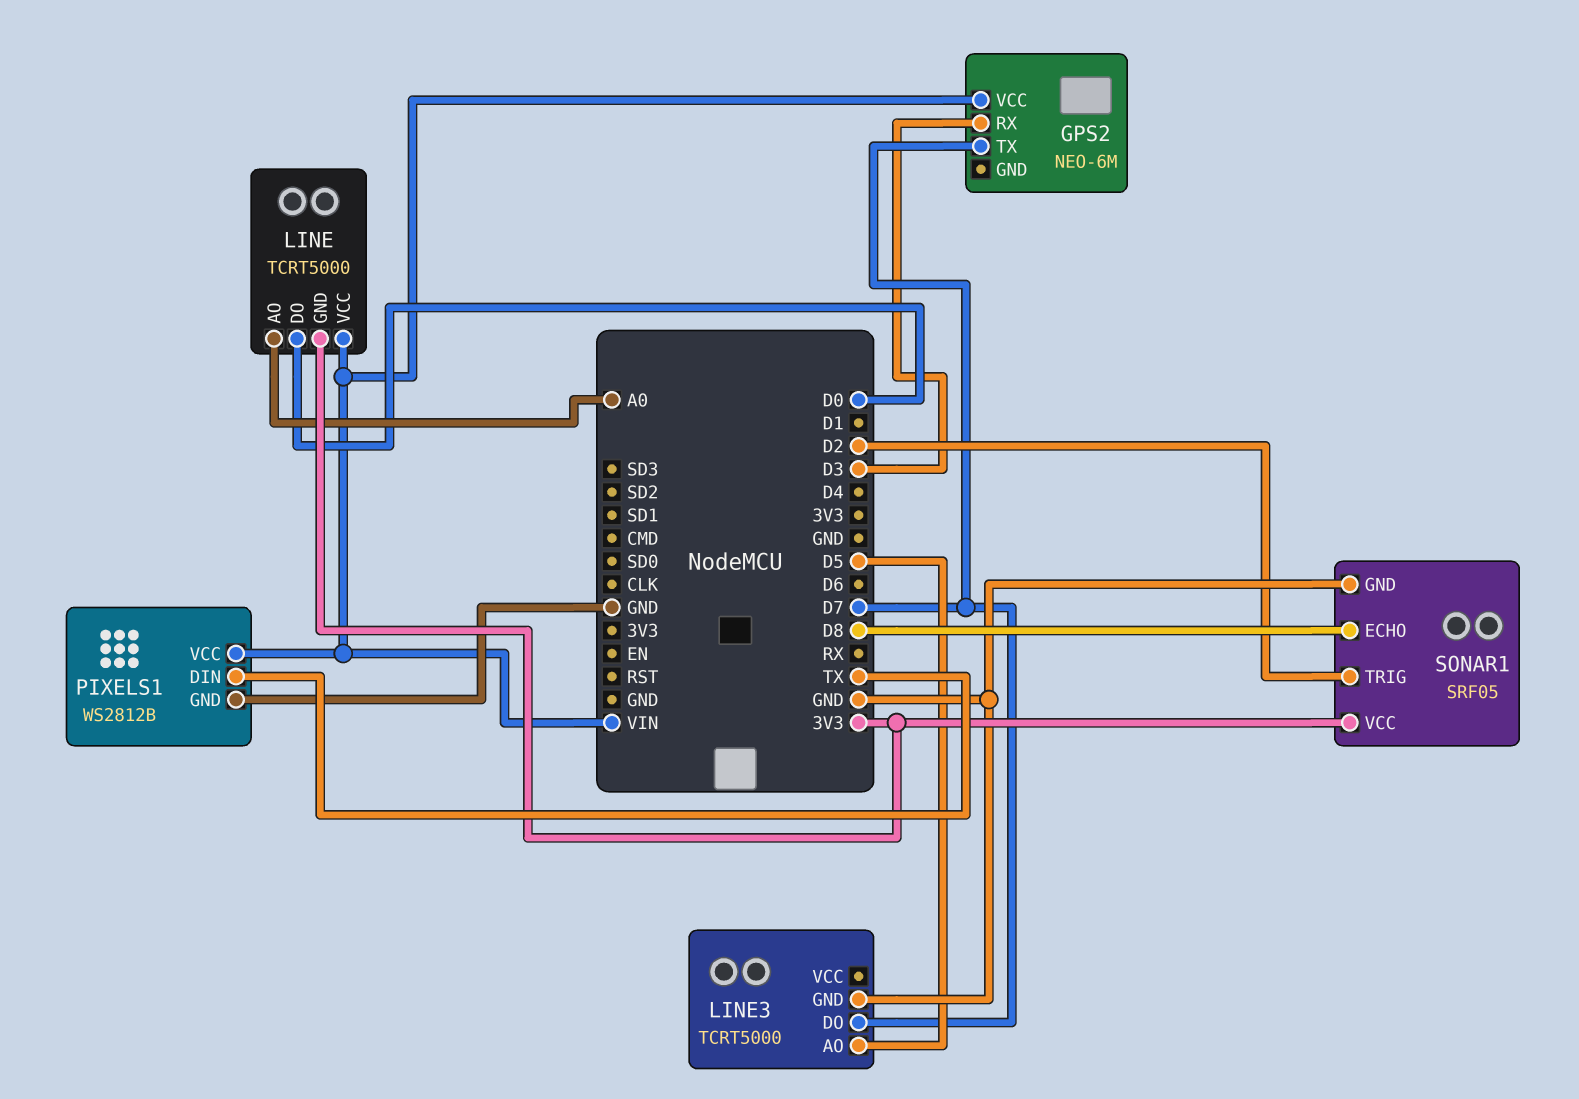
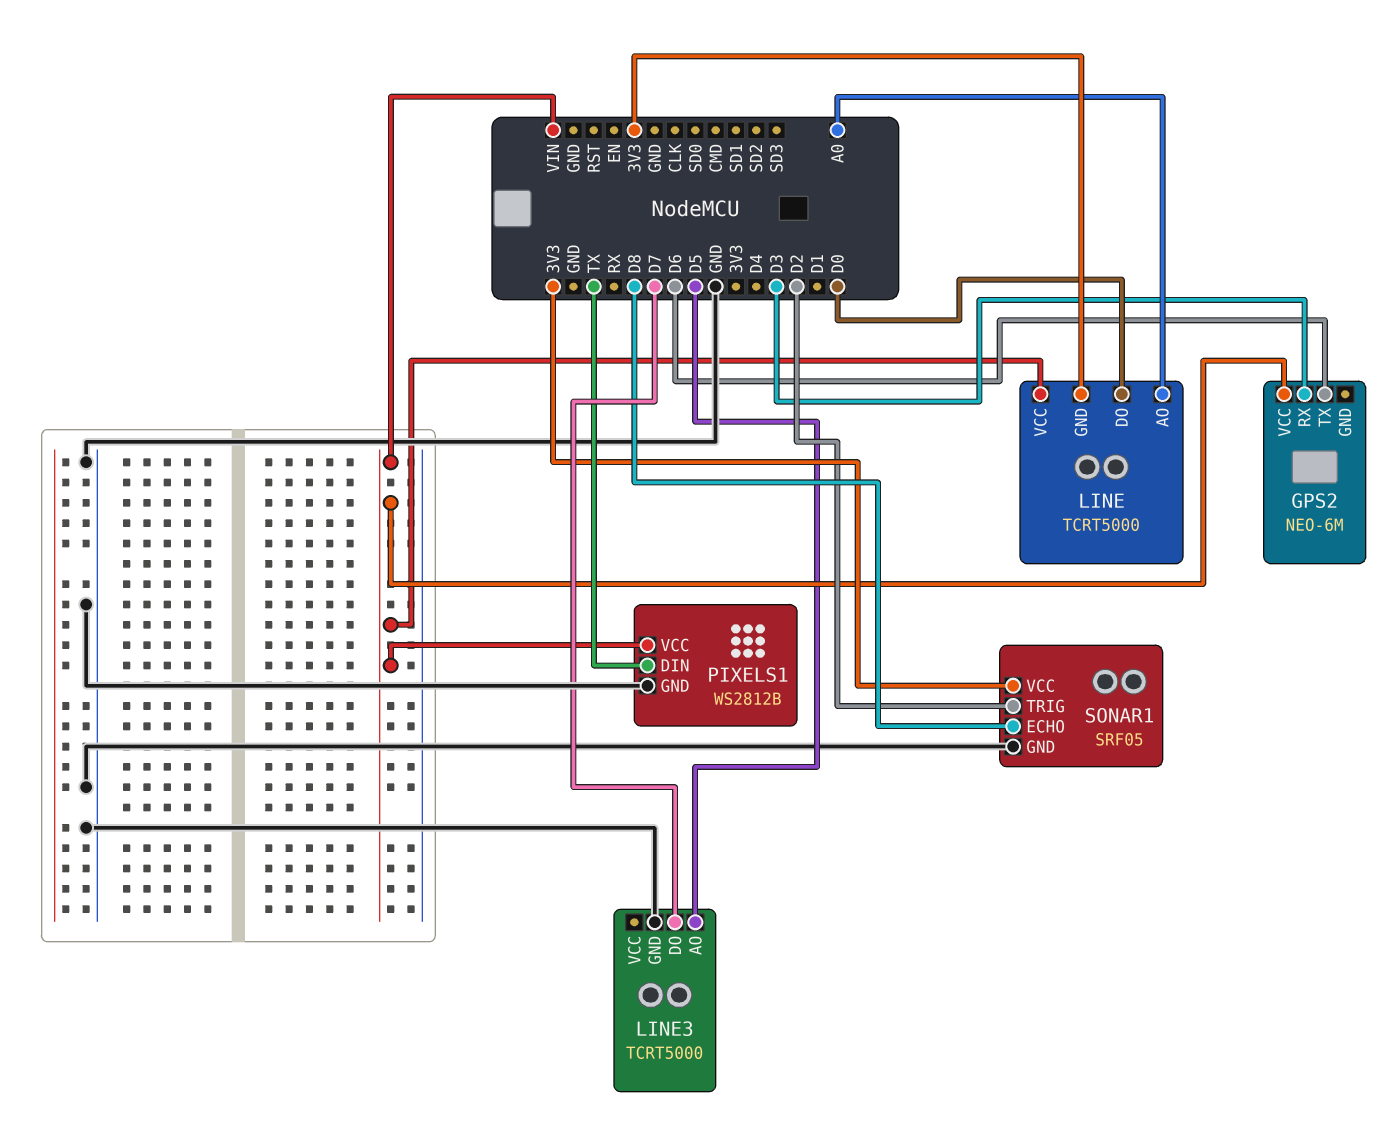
GPS2 pin TX: D7 -> D6

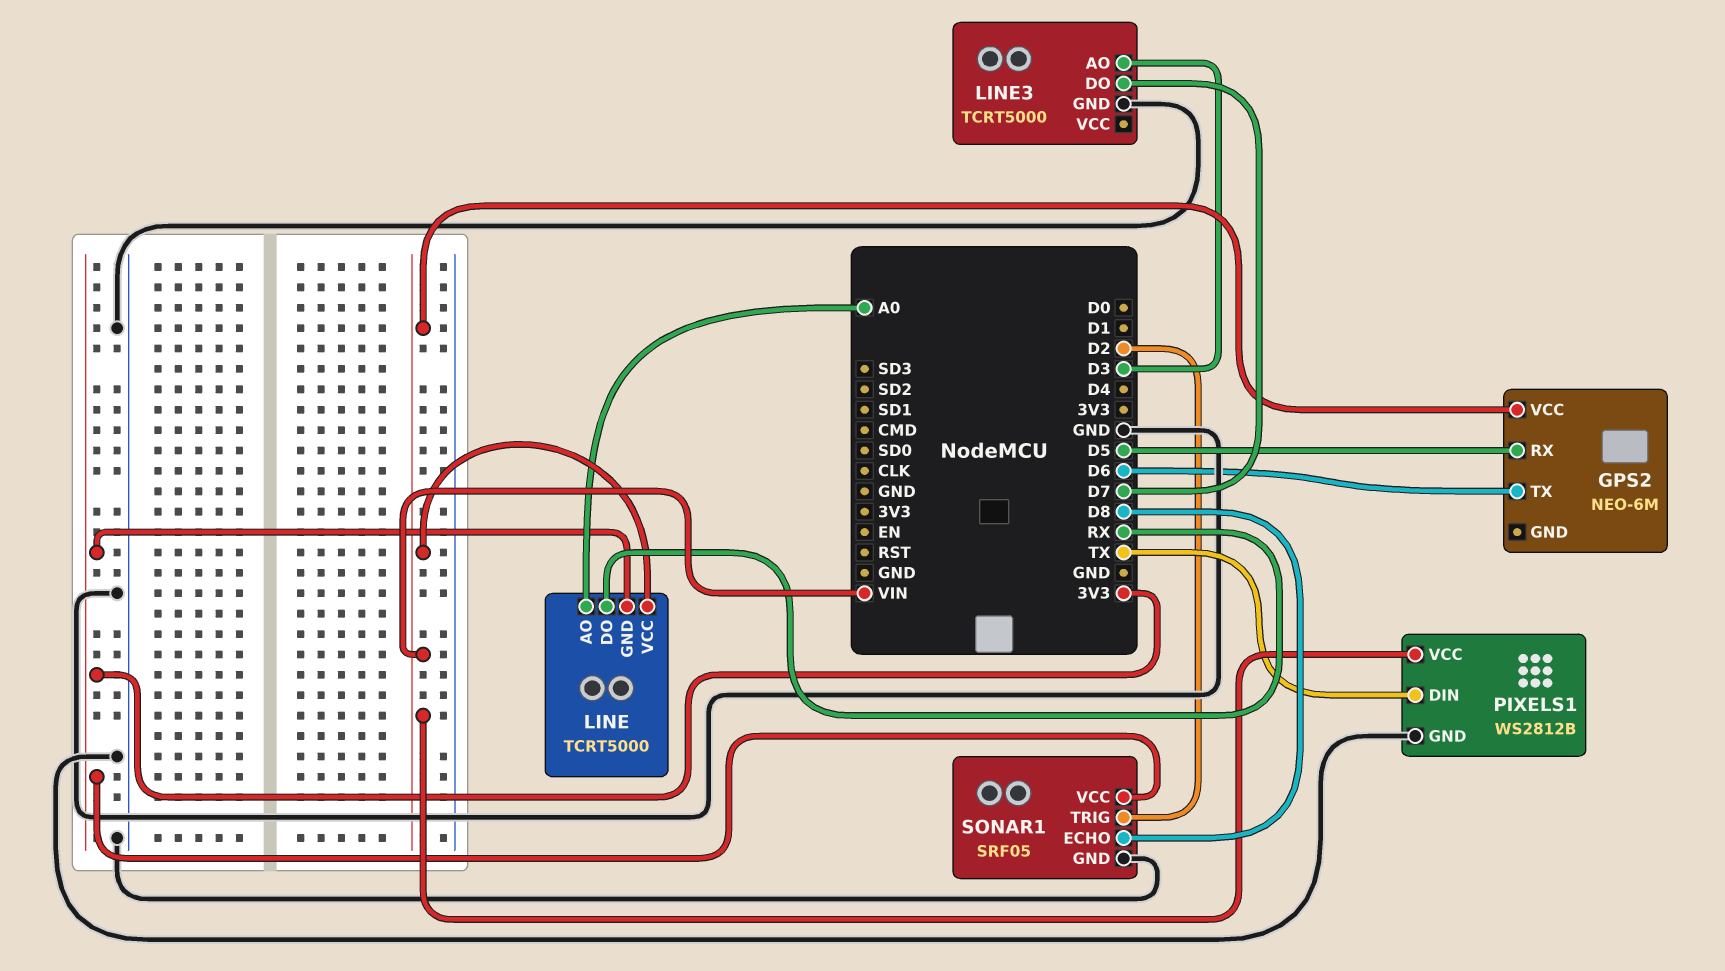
GPS2 pin RX: D3 -> D5
LINE pin DO: D0 -> RX
LINE3 pin AO: D5 -> D3

